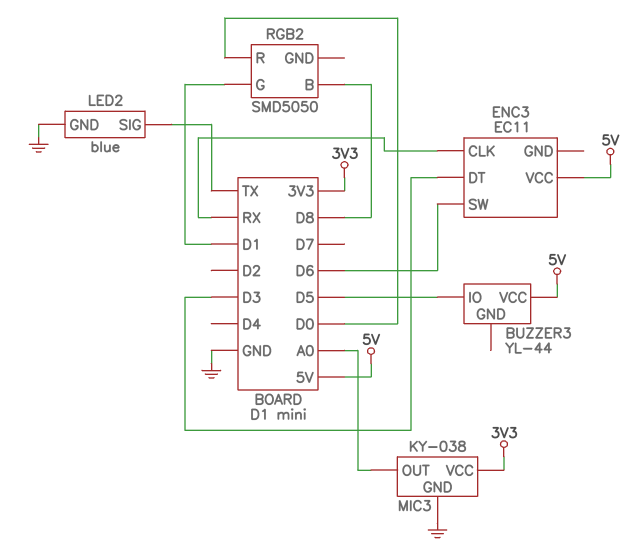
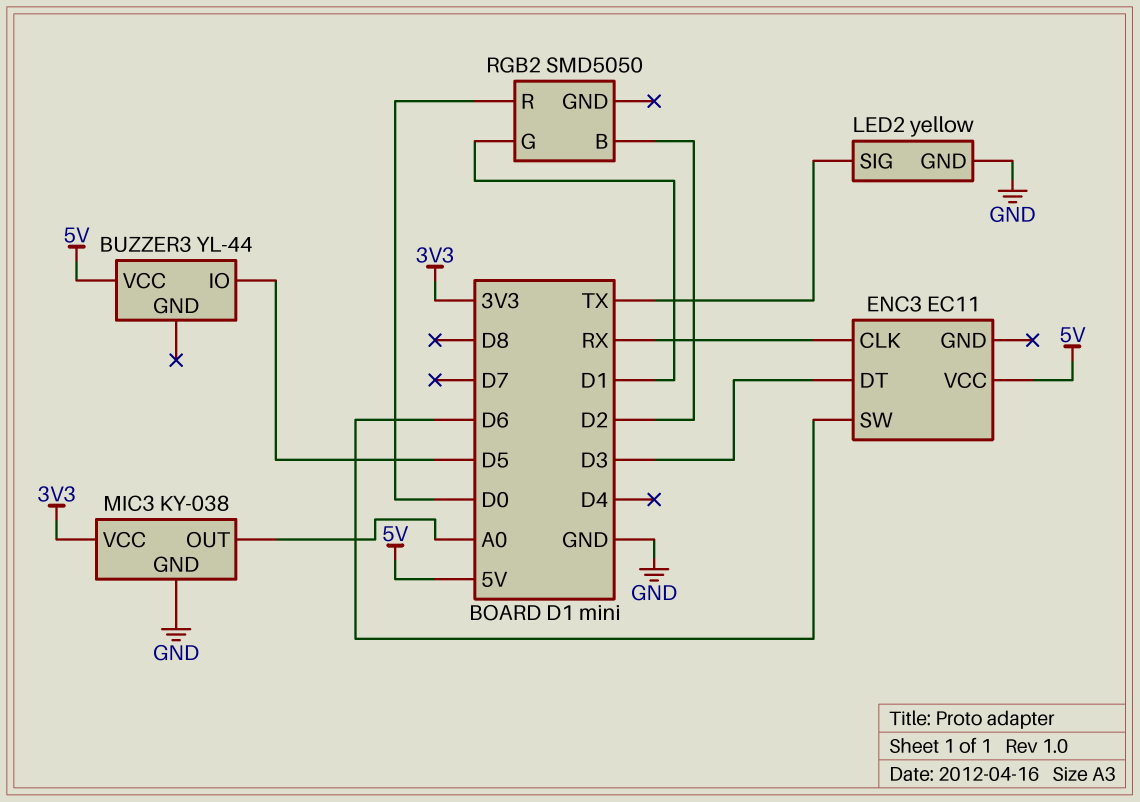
LED2: blue -> yellow
RGB2 pin B: D8 -> D2

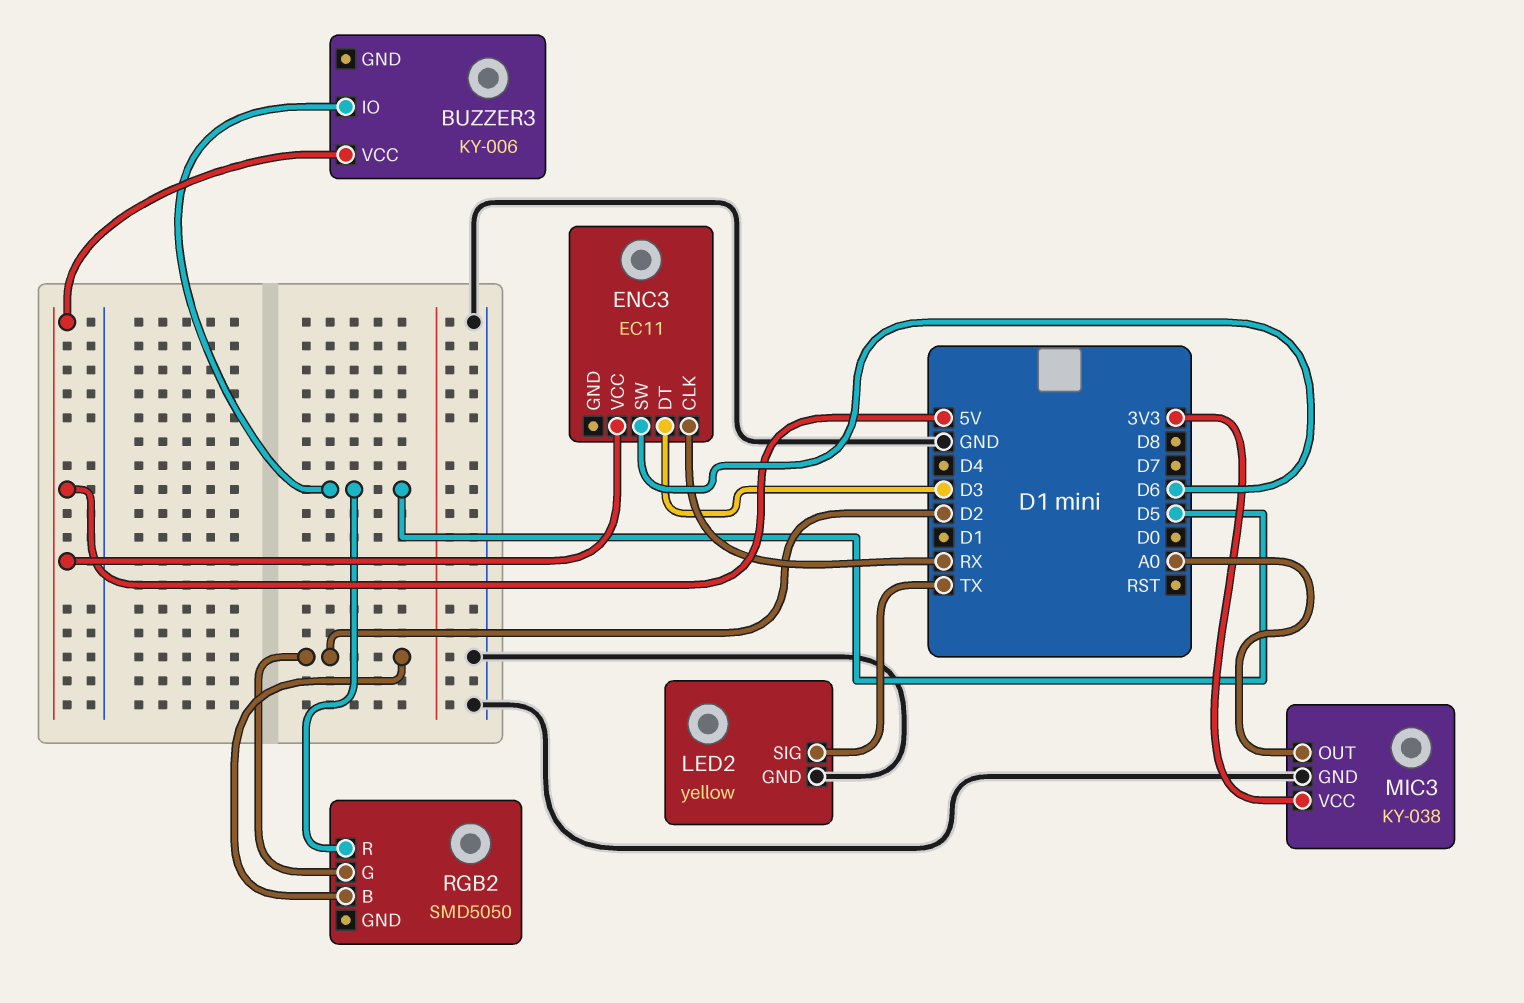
BUZZER3: YL-44 -> KY-006
RGB2 pin G: D1 -> D2
RGB2 pin R: D0 -> D5

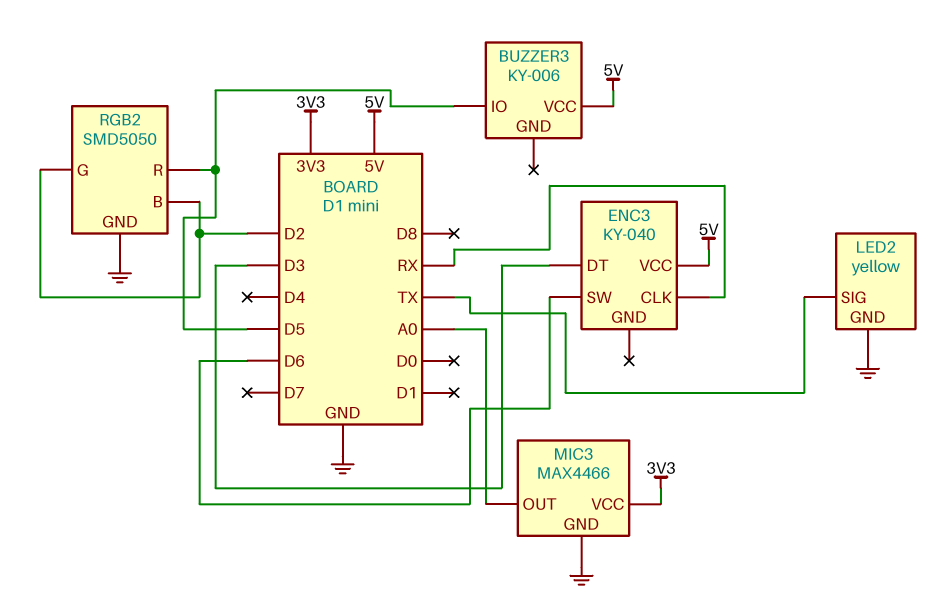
ENC3: EC11 -> KY-040
MIC3: KY-038 -> MAX4466
RGB2 pin GND: none -> GND

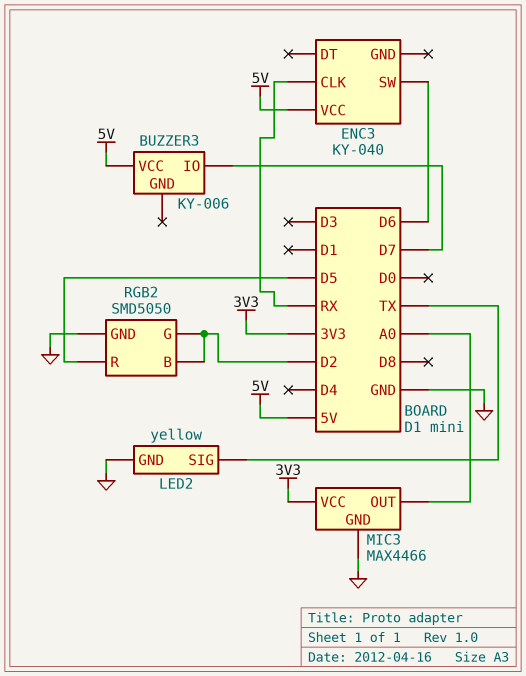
BUZZER3 pin IO: D5 -> D7
ENC3 pin DT: D3 -> none

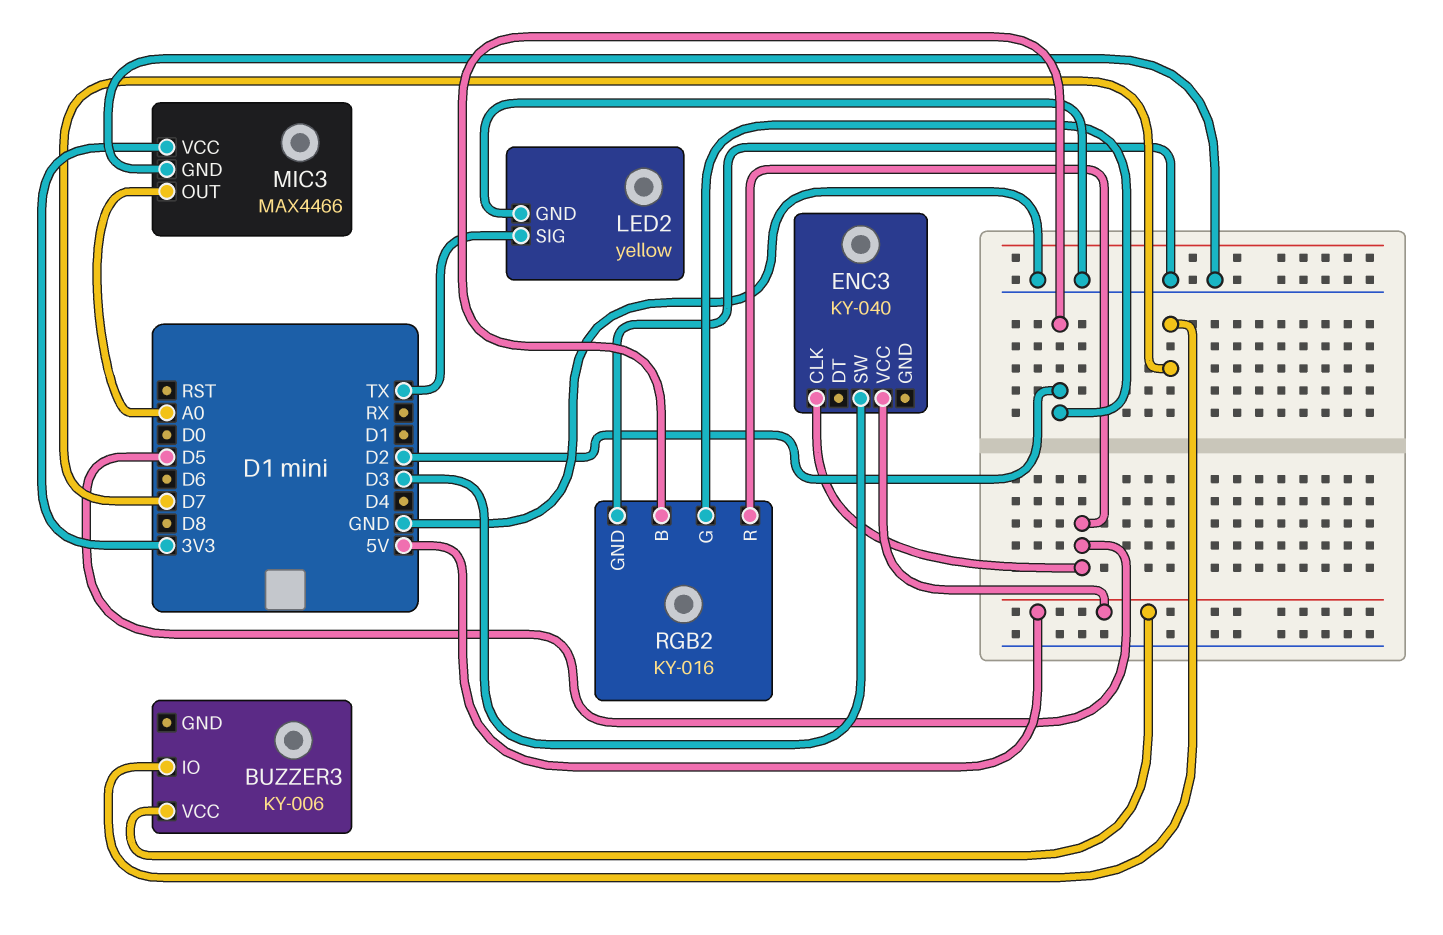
ENC3 pin CLK: RX -> D5
ENC3 pin SW: D6 -> D3
RGB2: SMD5050 -> KY-016

